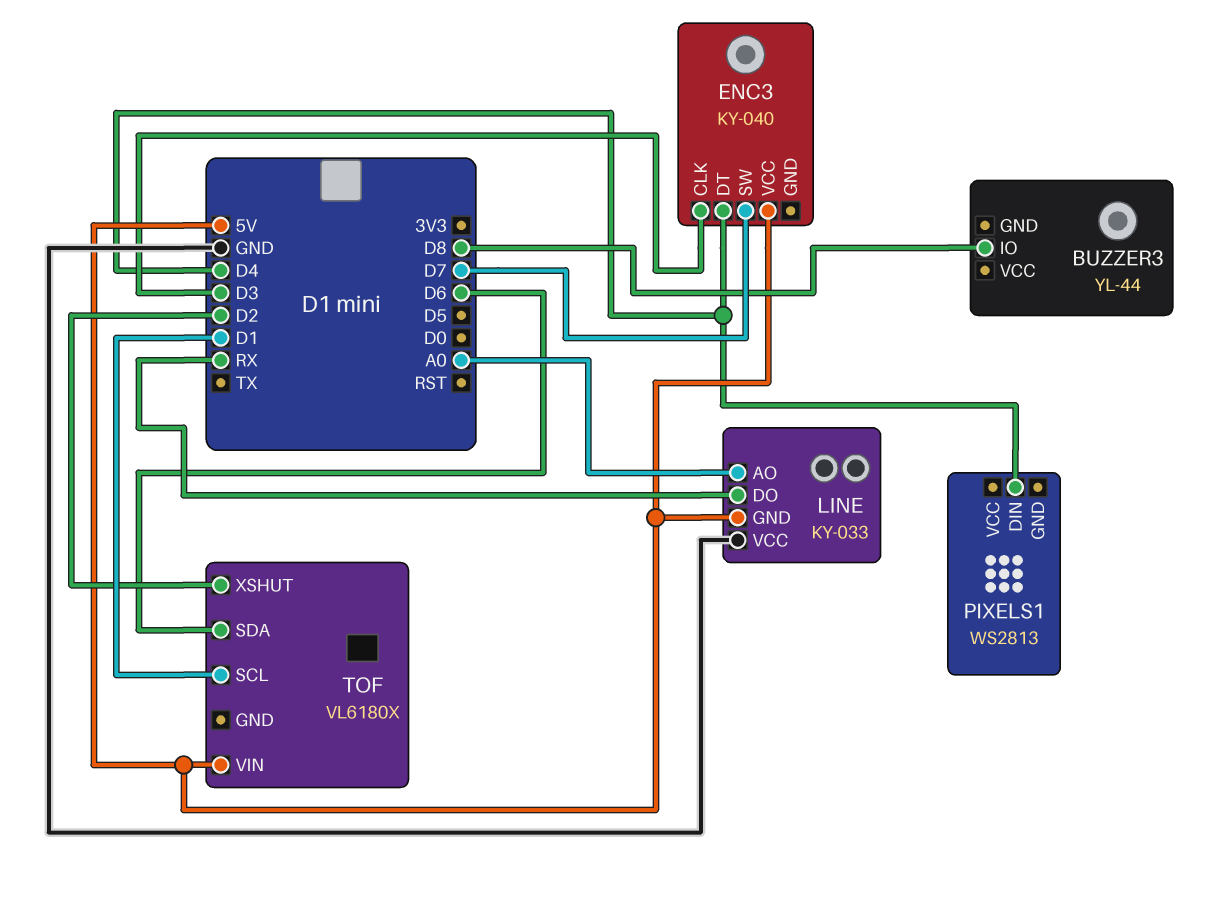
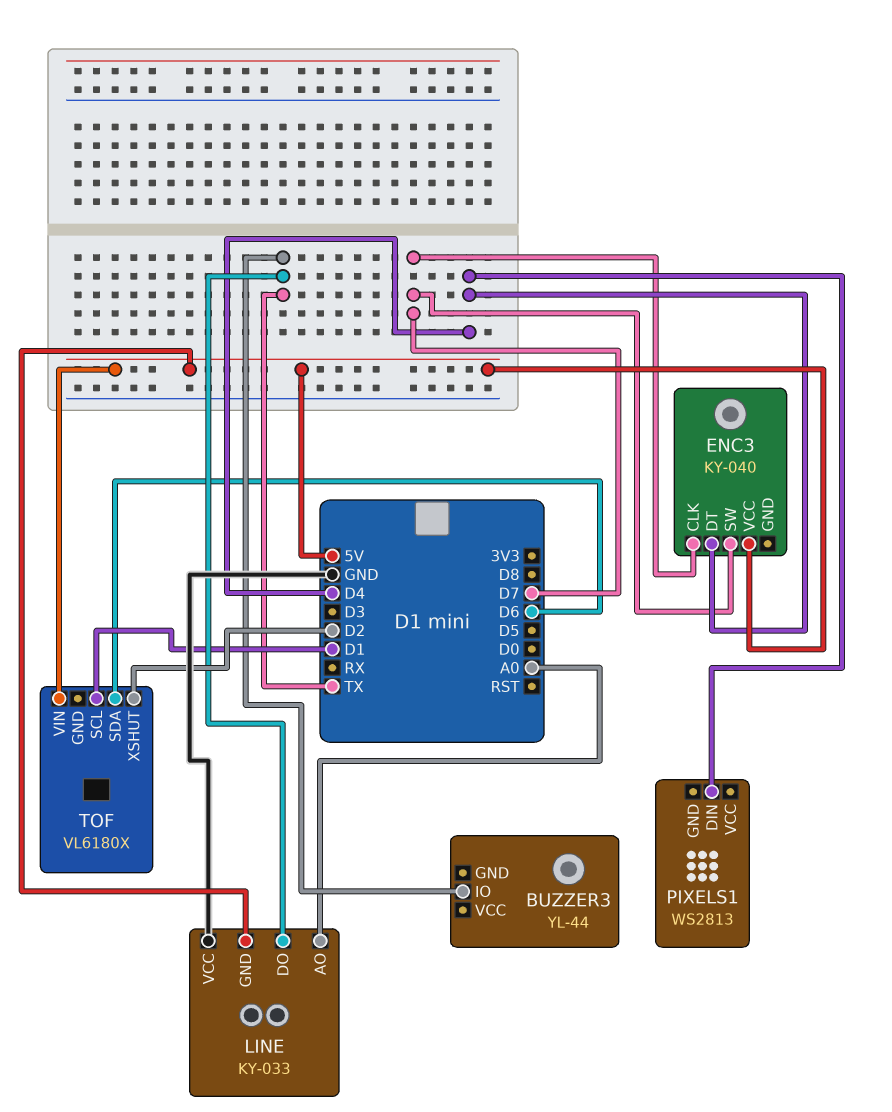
BUZZER3 pin IO: D8 -> TX
ENC3 pin CLK: D3 -> D7
LINE pin DO: RX -> TX

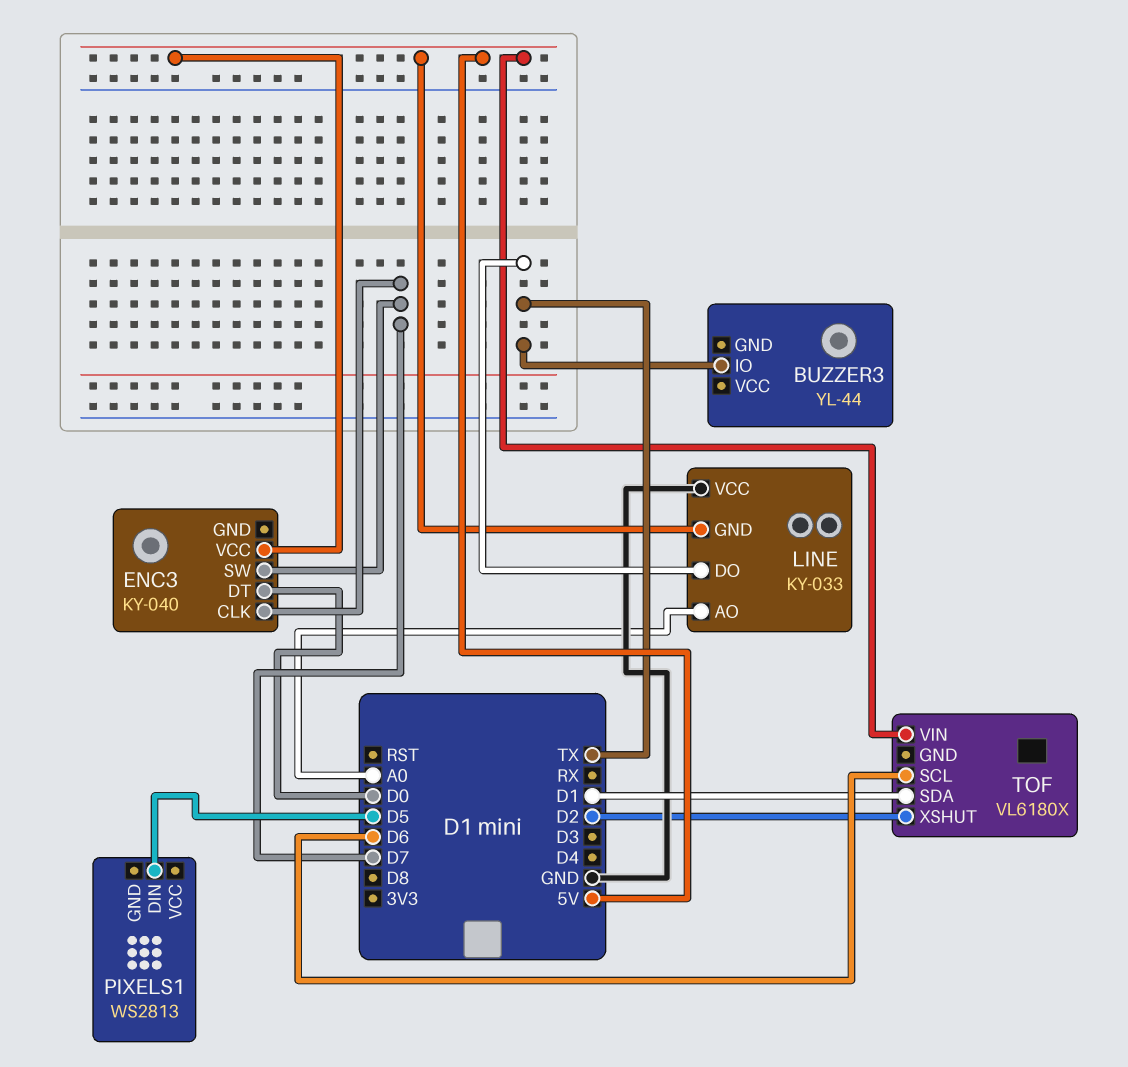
ENC3 pin DT: D4 -> D0
PIXELS1 pin DIN: D4 -> D5
TOF pin SCL: D1 -> D6
TOF pin SDA: D6 -> D1

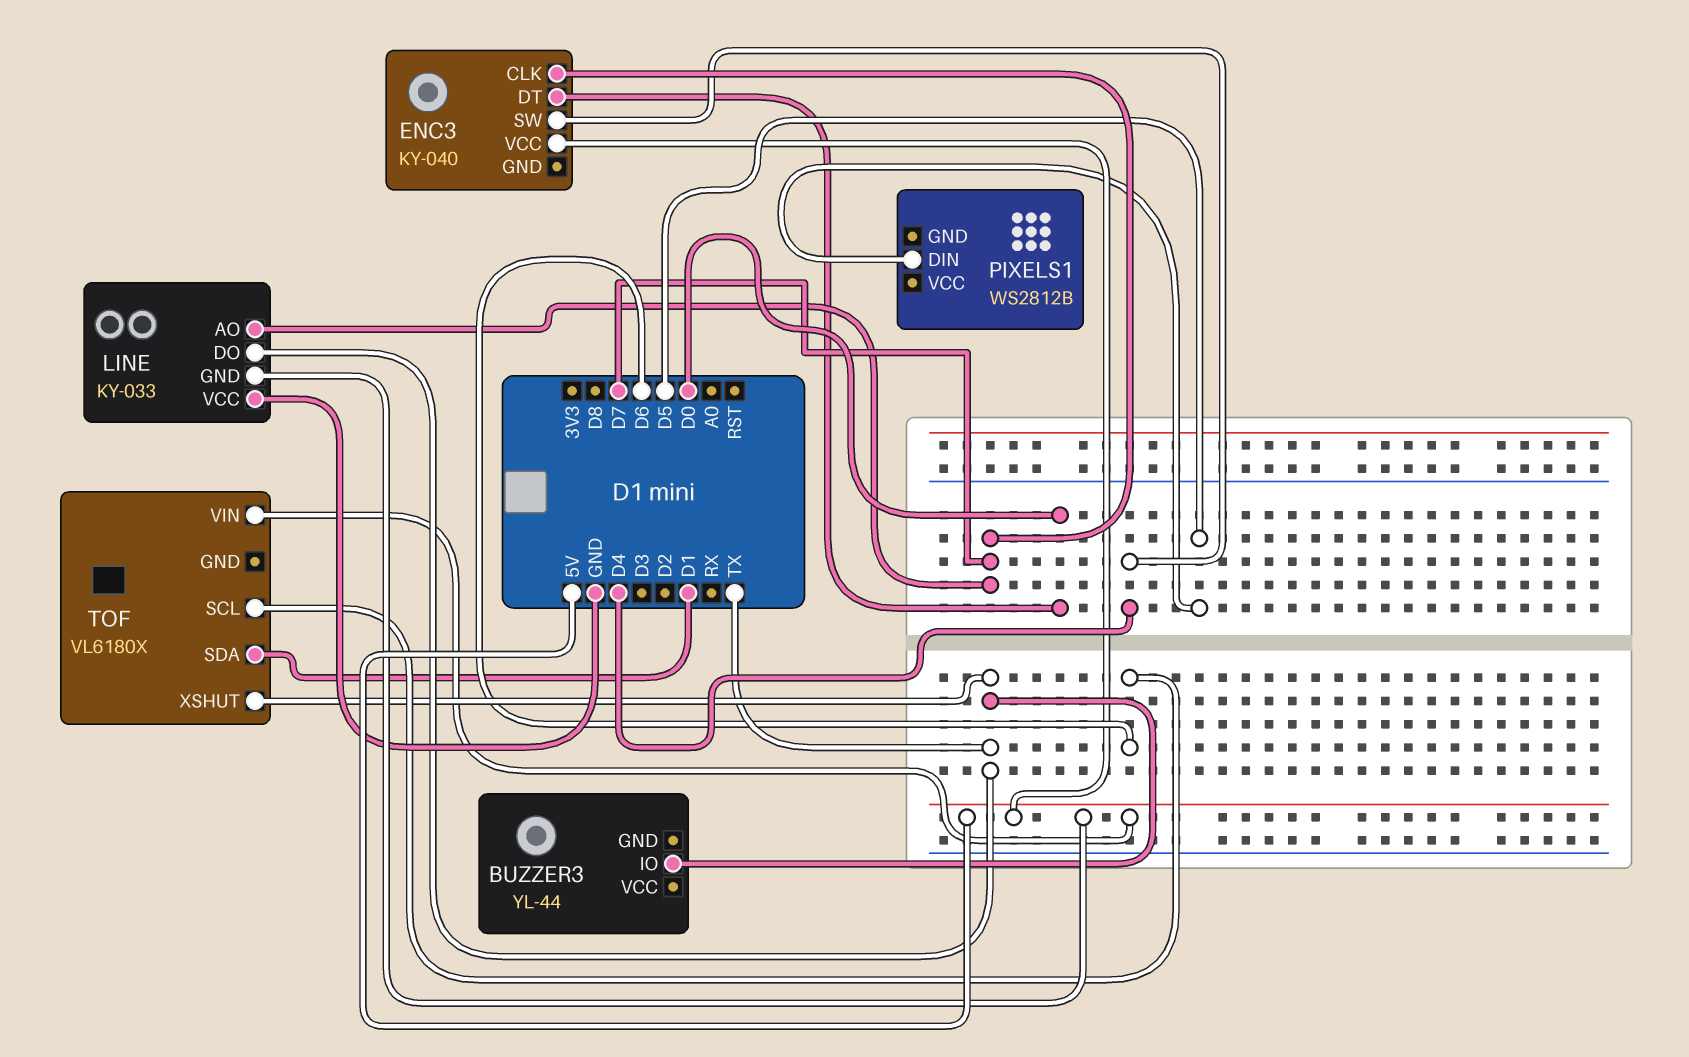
ENC3 pin SW: D7 -> D4
LINE pin AO: A0 -> D7
PIXELS1: WS2813 -> WS2812B
TOF pin XSHUT: D2 -> TX

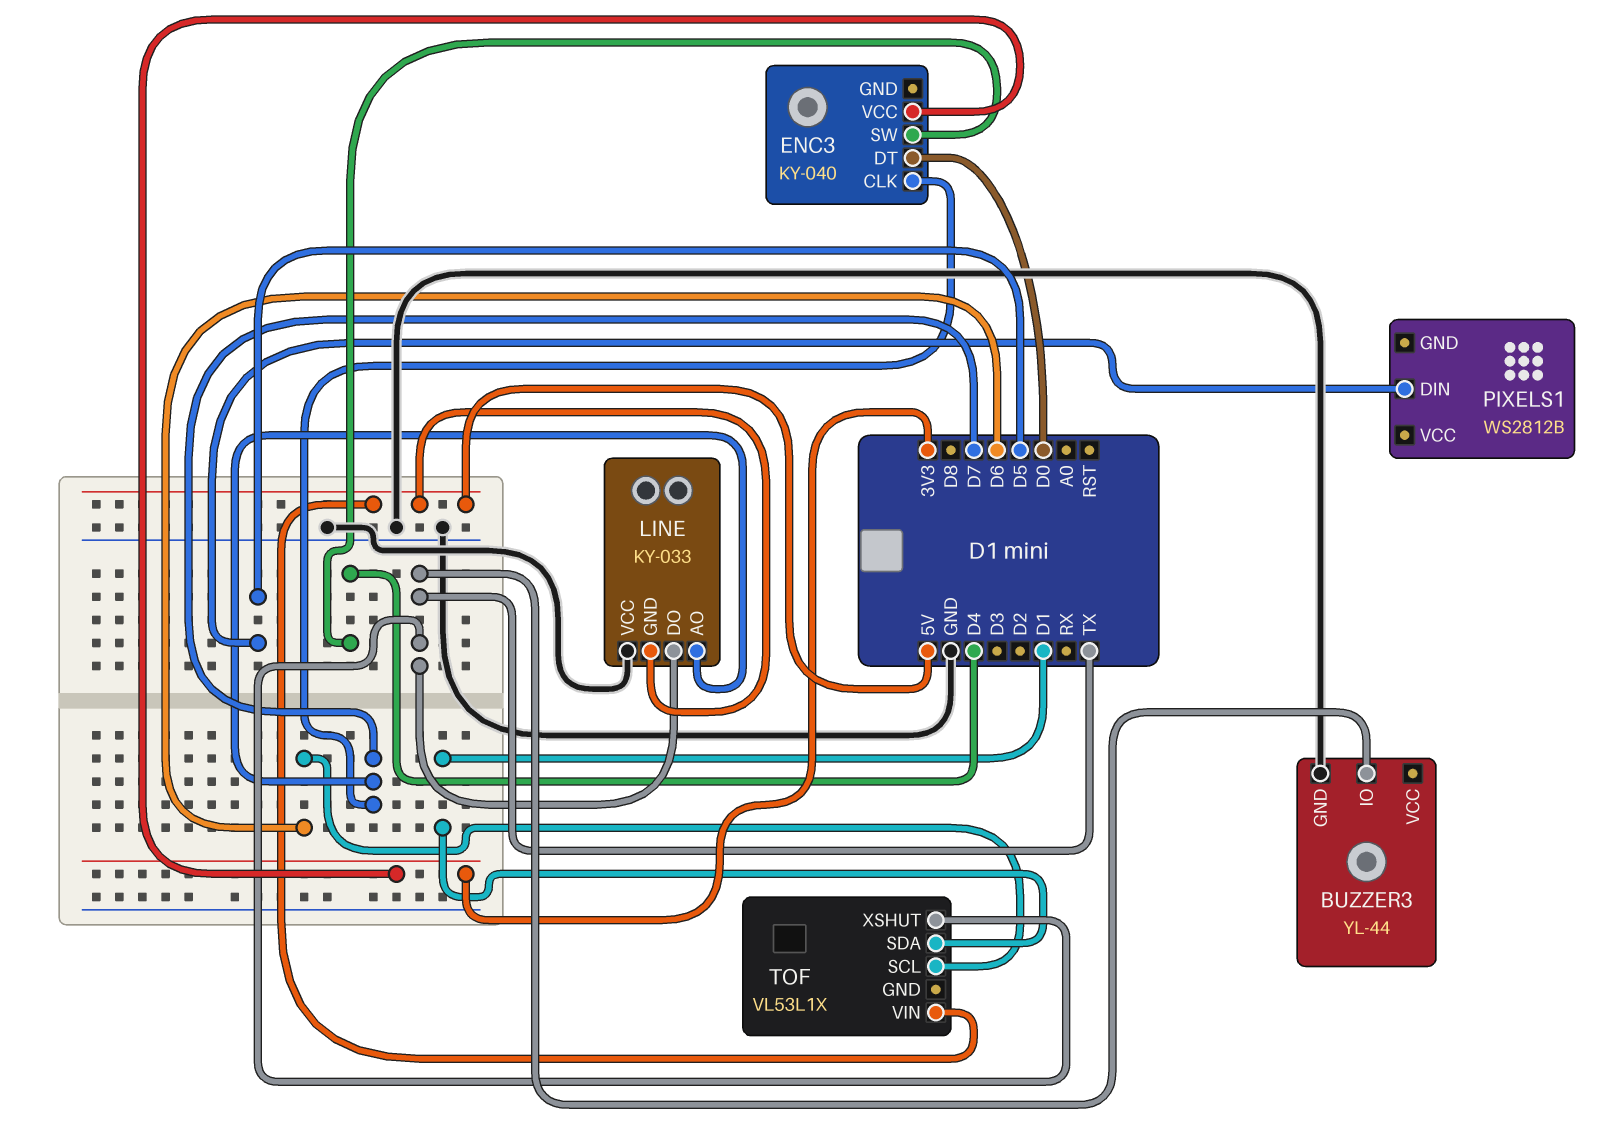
BUZZER3 pin GND: none -> GND
ENC3 pin VCC: 5V -> 3V3
TOF: VL6180X -> VL53L1X

